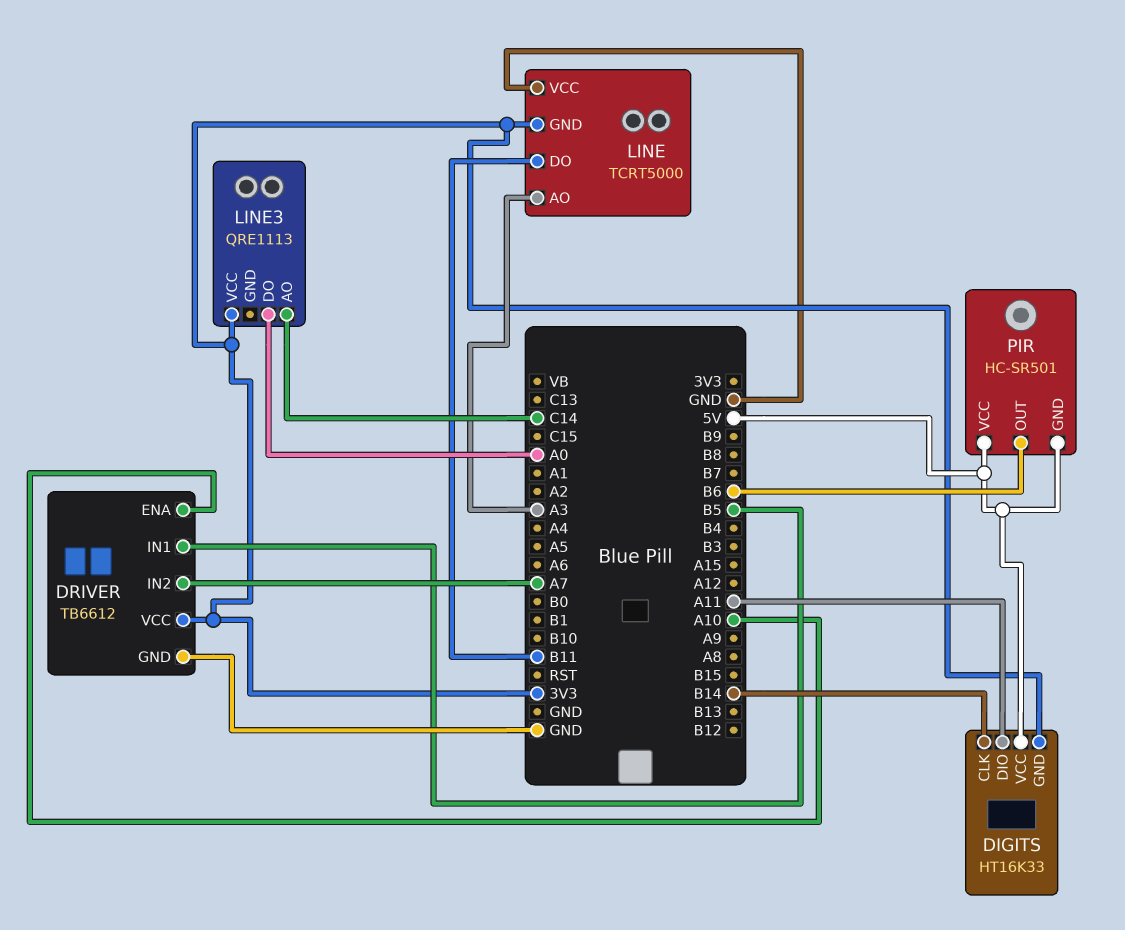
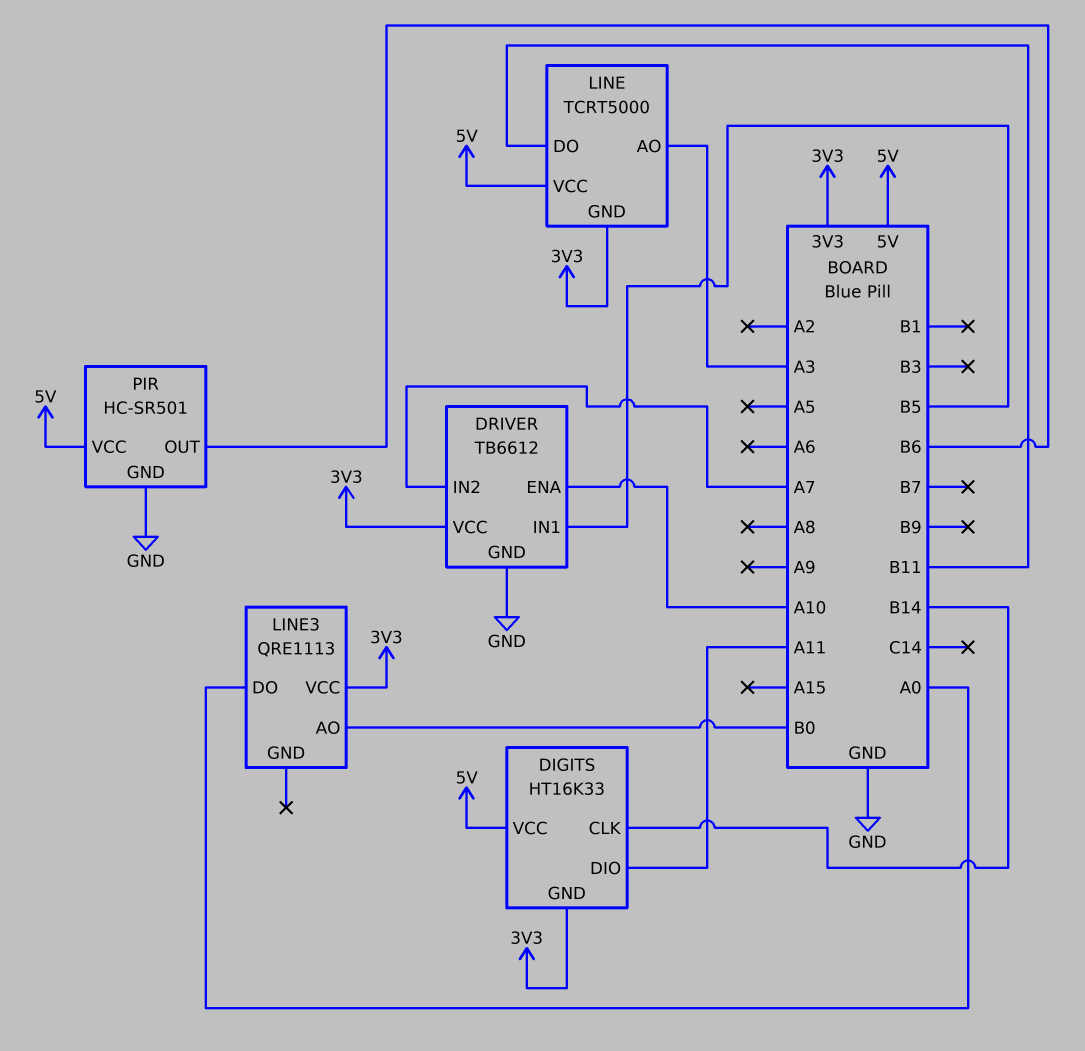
LINE pin VCC: GND -> 5V
LINE3 pin AO: C14 -> B0
PIR pin GND: 5V -> GND

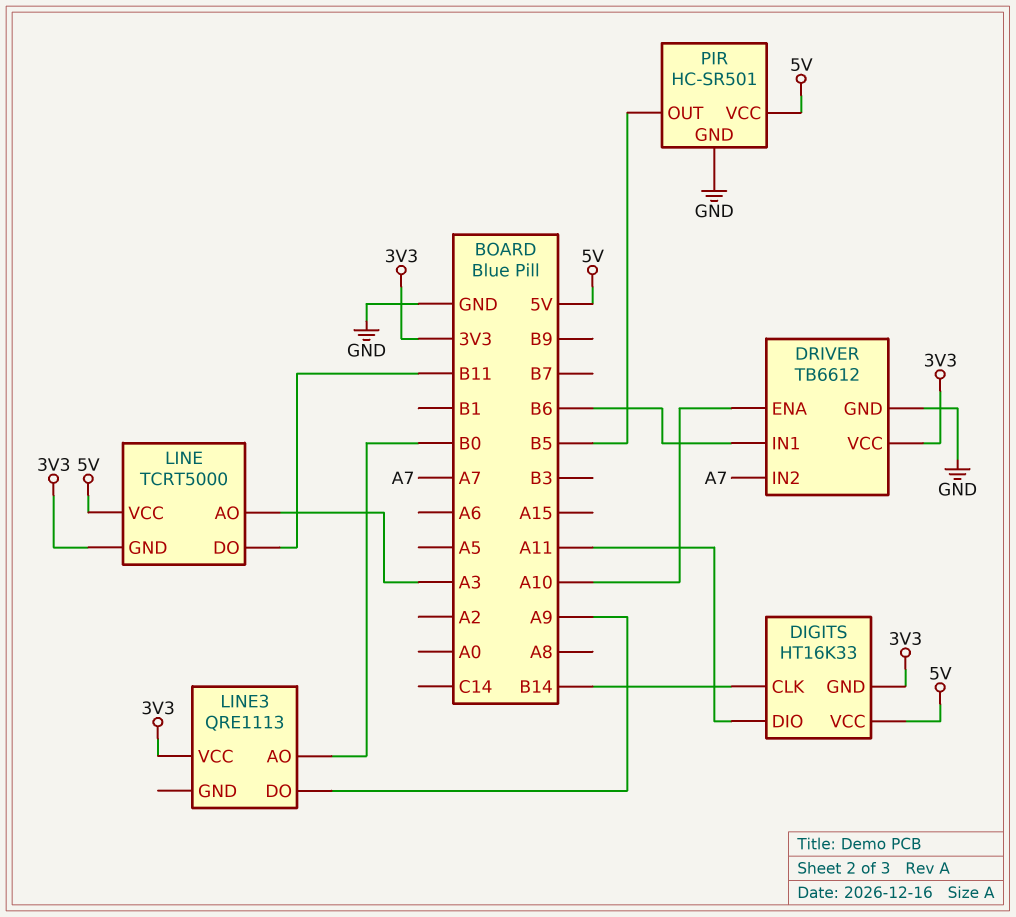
DRIVER pin IN1: B5 -> B6
LINE3 pin DO: A0 -> A9
PIR pin OUT: B6 -> B5

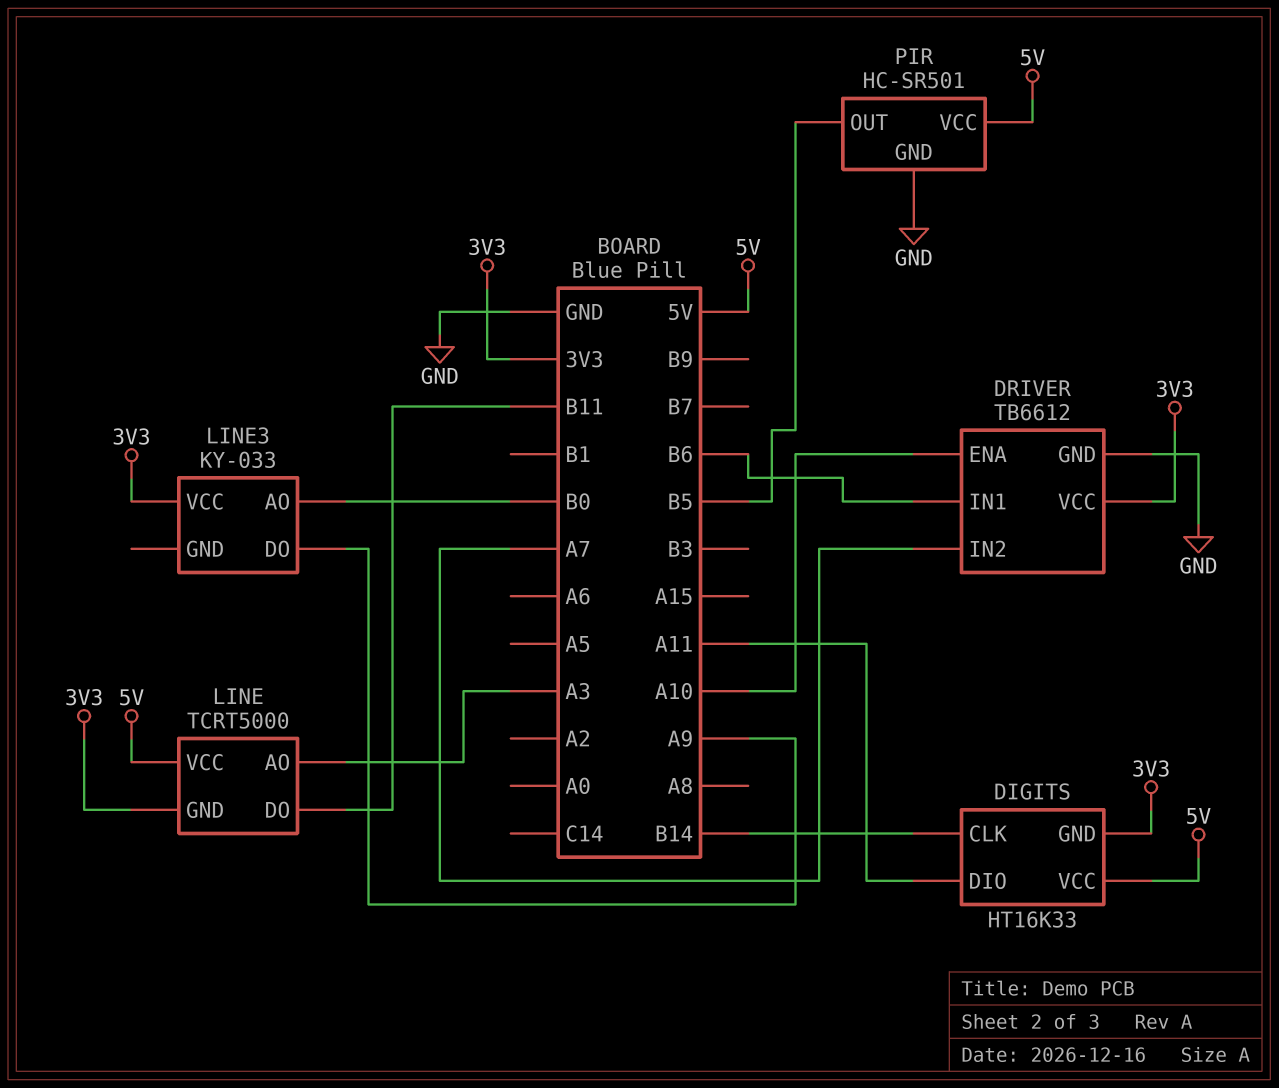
LINE3: QRE1113 -> KY-033

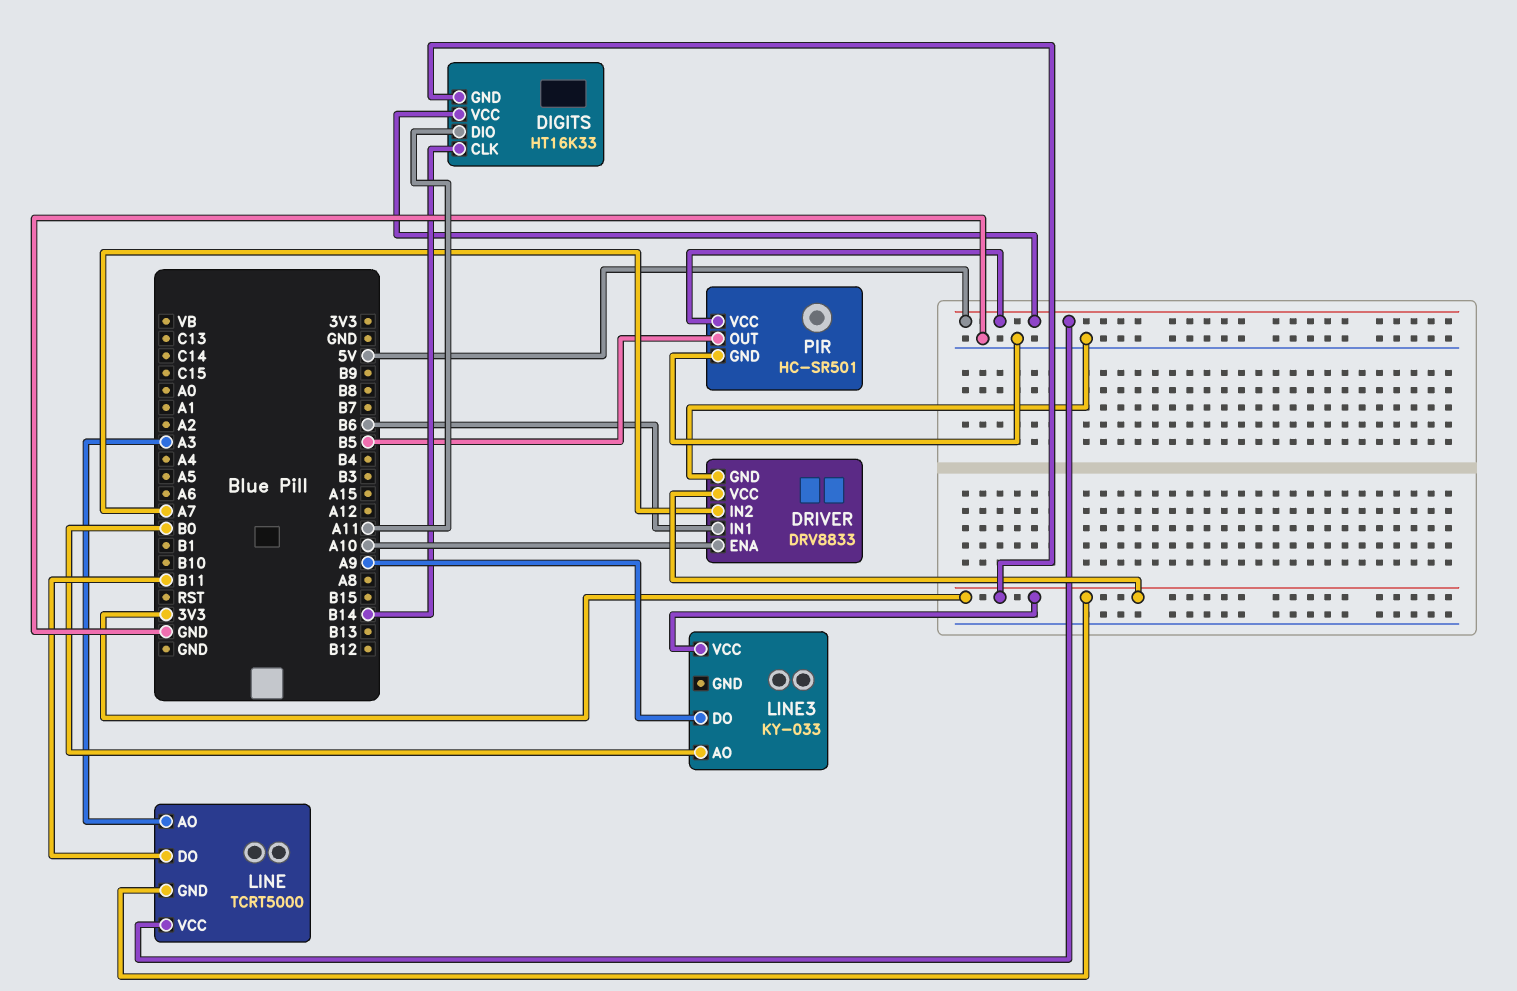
DRIVER: TB6612 -> DRV8833

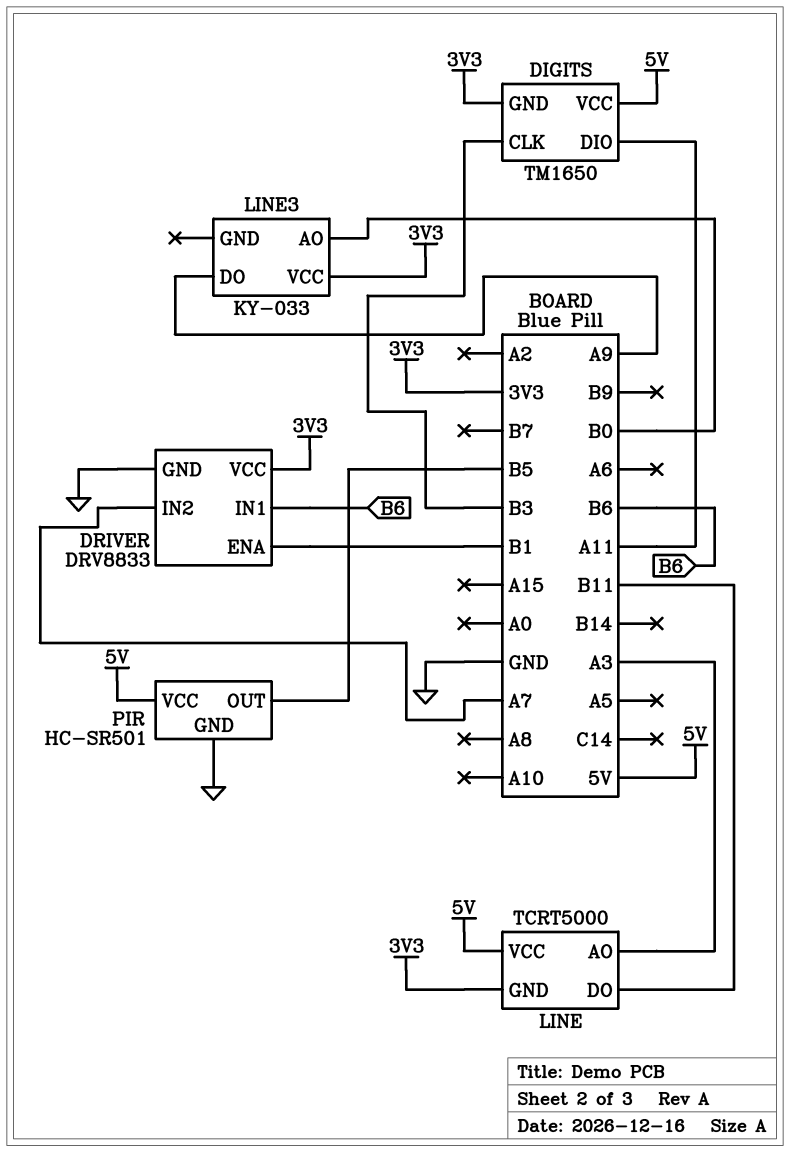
DIGITS: HT16K33 -> TM1650
DIGITS pin CLK: B14 -> B3
DRIVER pin ENA: A10 -> B1

